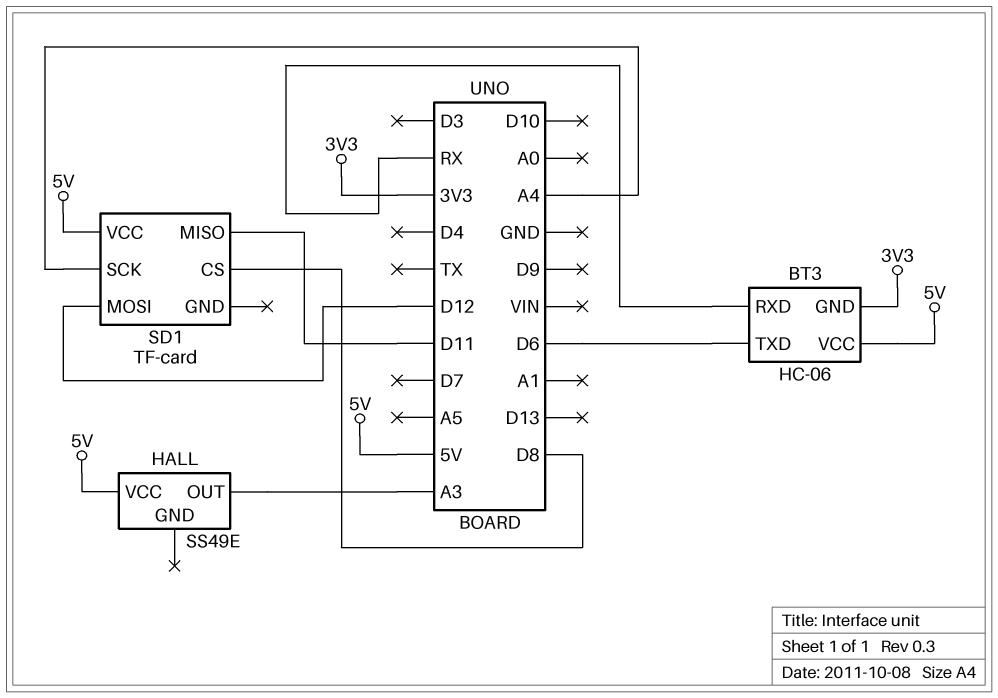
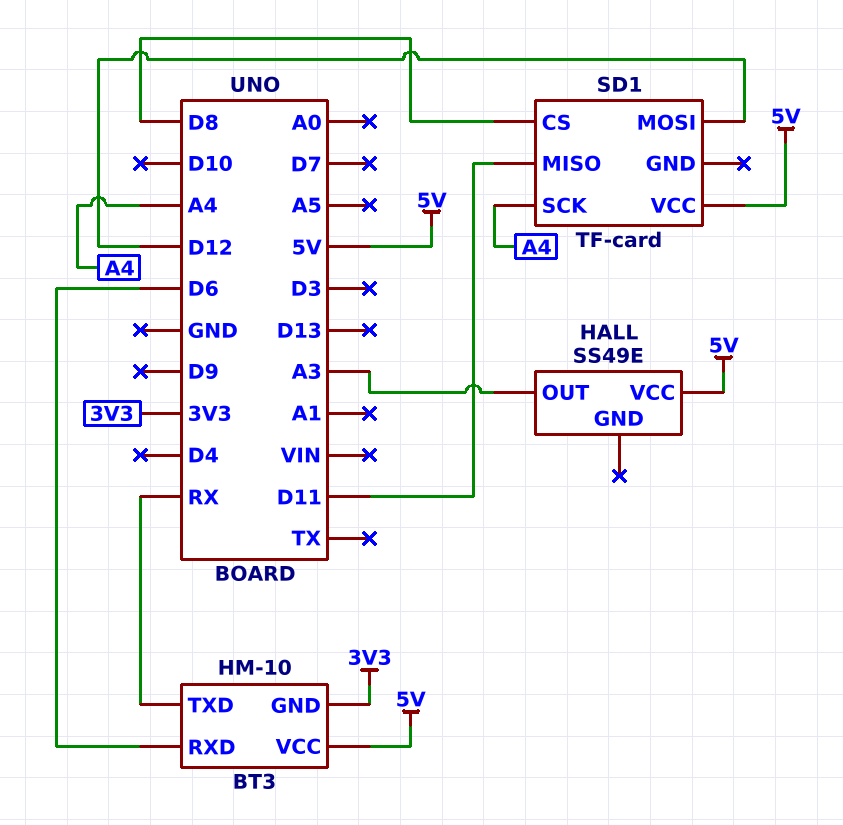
BT3: HC-06 -> HM-10
BT3 pin RXD: RX -> D6
BT3 pin TXD: D6 -> RX

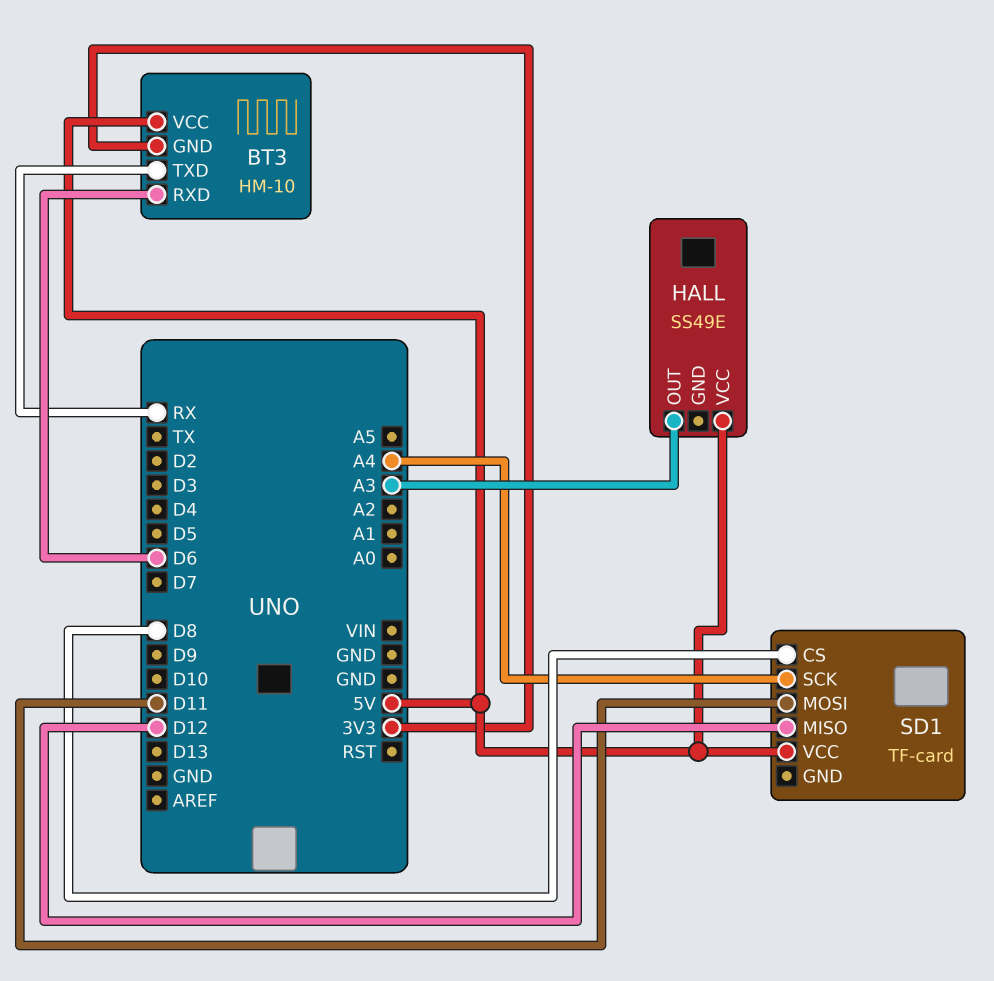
SD1 pin MISO: D11 -> D12
SD1 pin MOSI: D12 -> D11

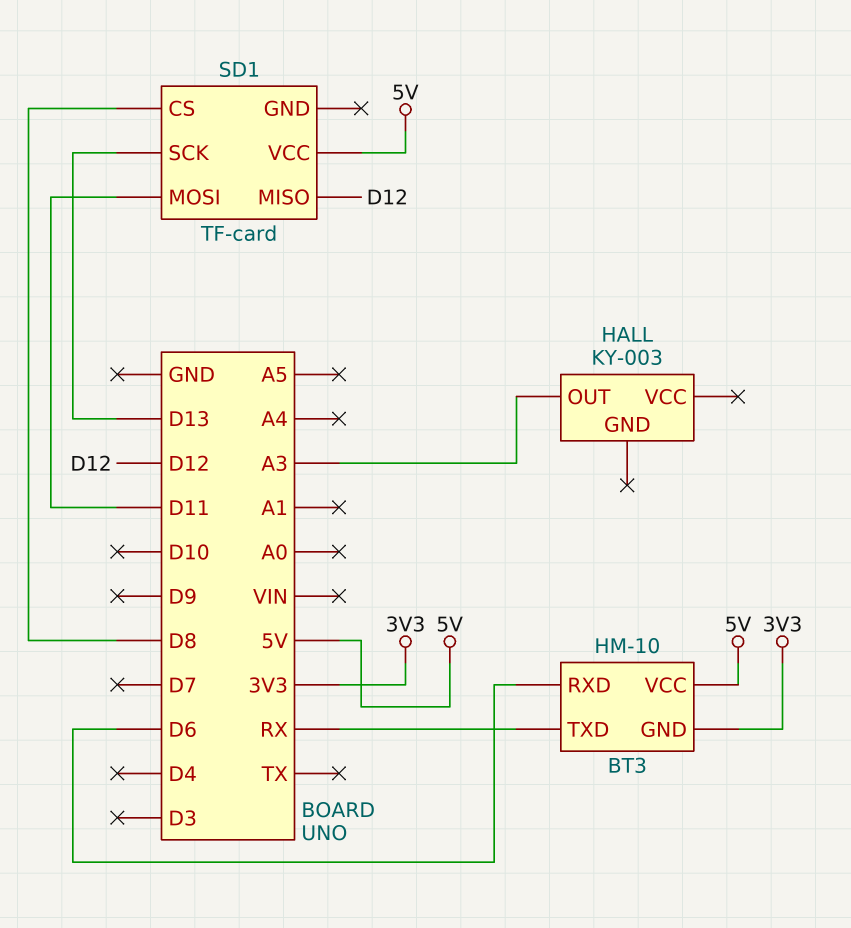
HALL: SS49E -> KY-003
HALL pin VCC: 5V -> none
SD1 pin SCK: A4 -> D13

